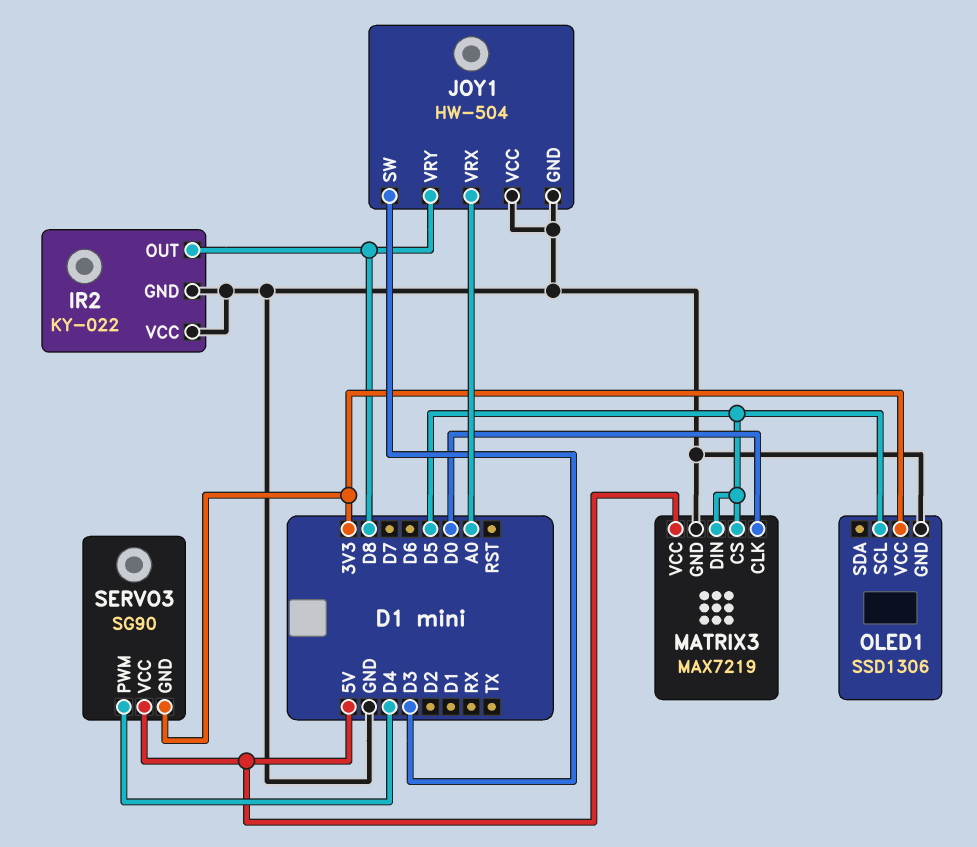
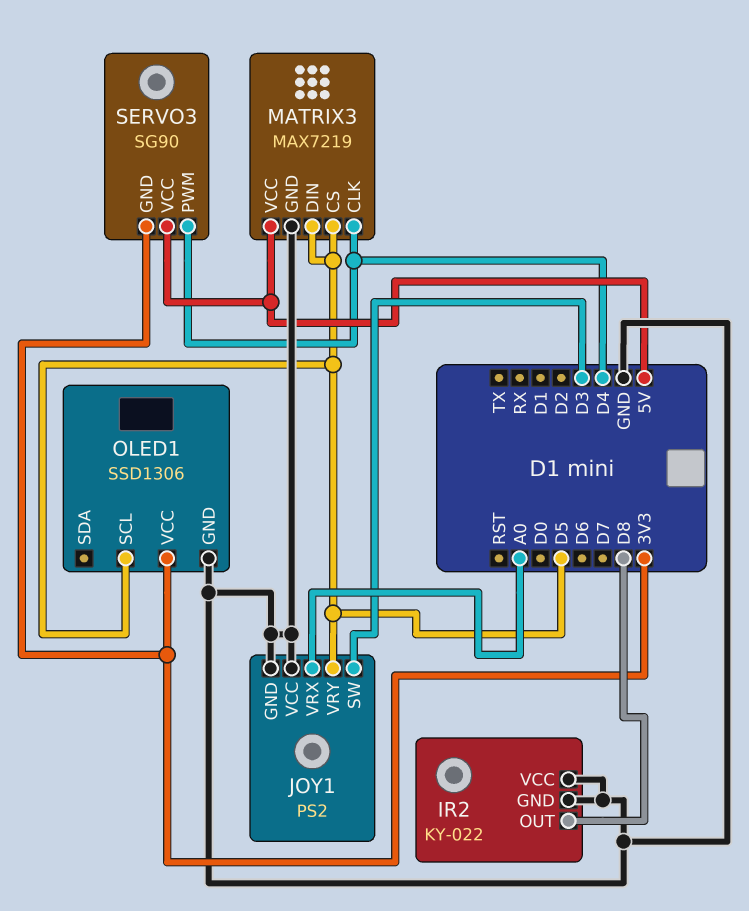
JOY1: HW-504 -> PS2
JOY1 pin VRY: D8 -> D5
MATRIX3 pin CLK: D0 -> D4

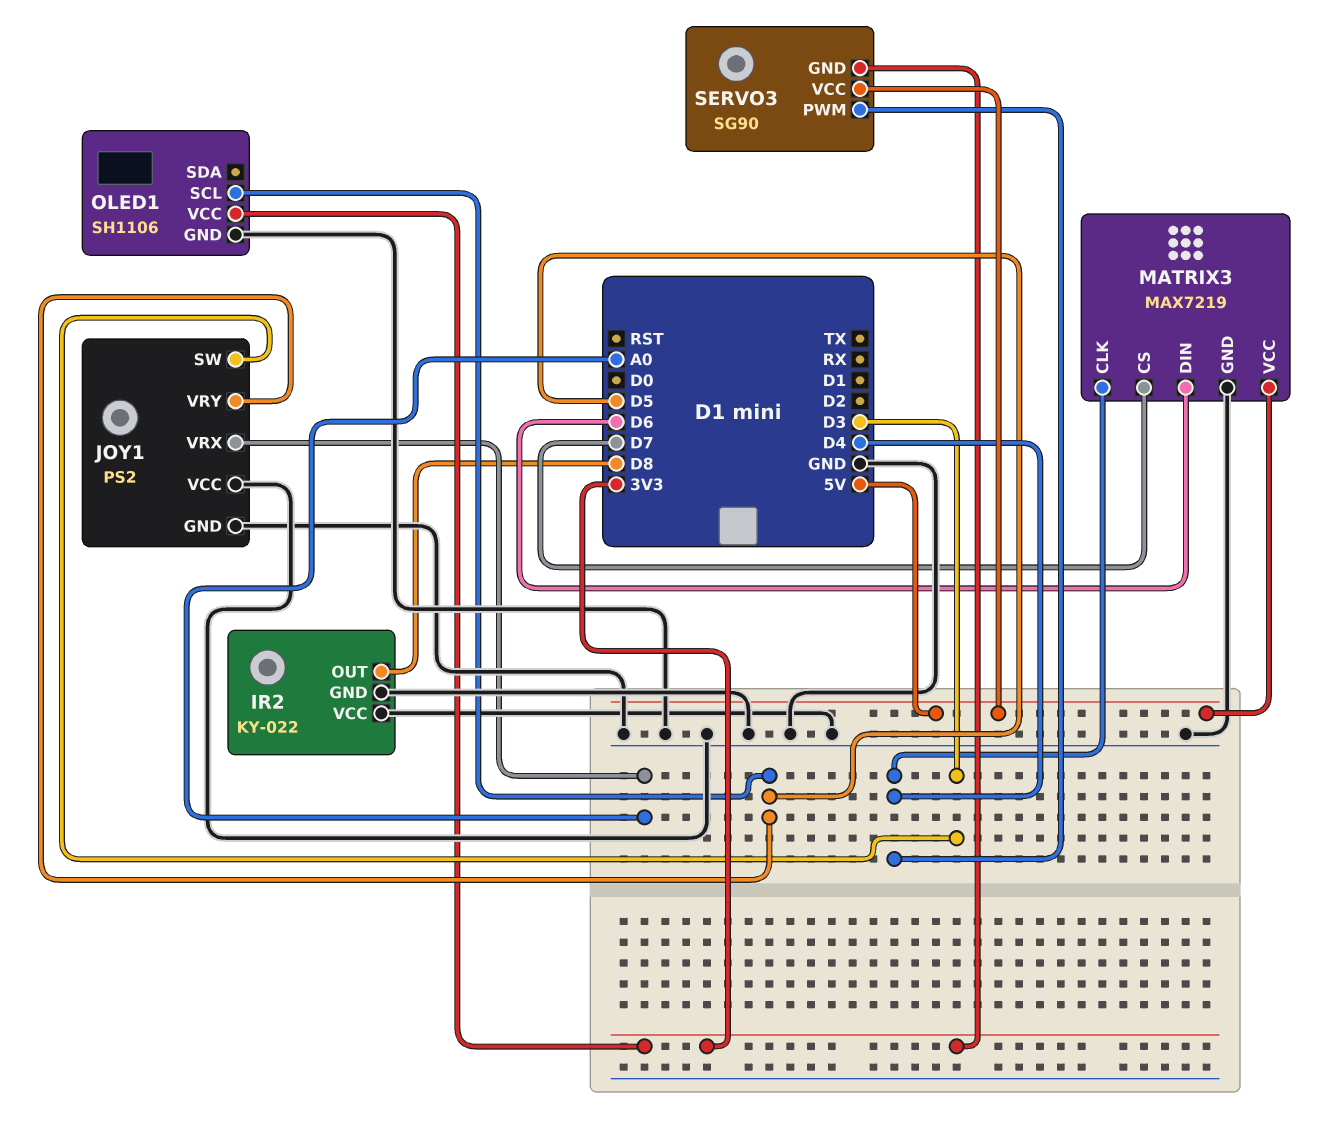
MATRIX3 pin CS: D5 -> D7
MATRIX3 pin DIN: D5 -> D6
OLED1: SSD1306 -> SH1106

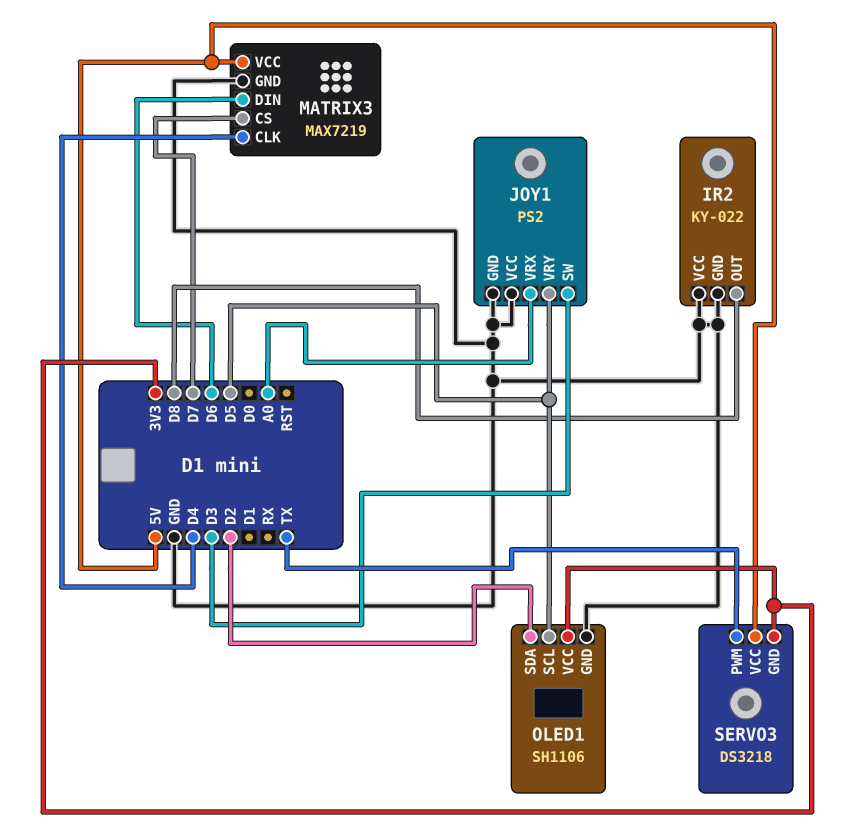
OLED1 pin SDA: none -> D2
SERVO3: SG90 -> DS3218
SERVO3 pin PWM: D4 -> TX

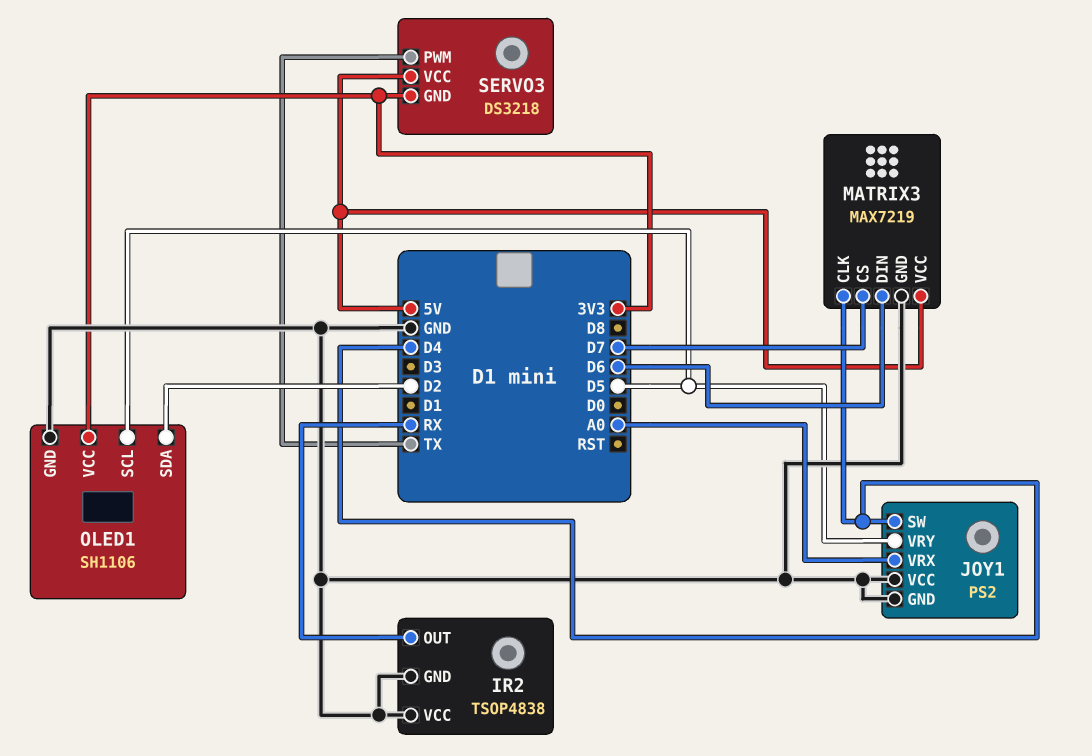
IR2: KY-022 -> TSOP4838
IR2 pin OUT: D8 -> RX
JOY1 pin SW: D3 -> D4

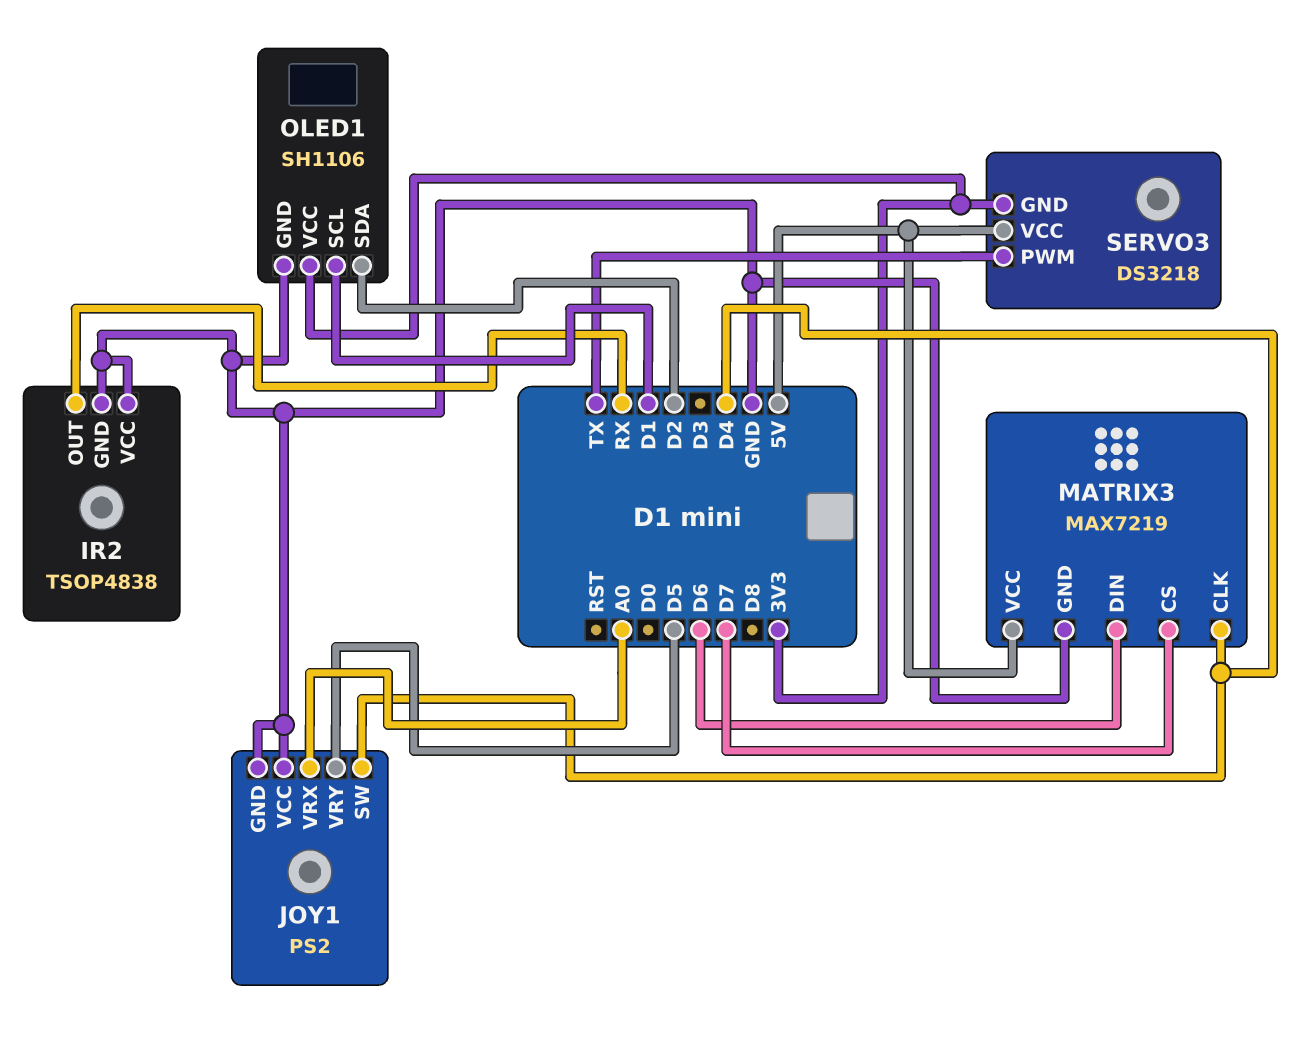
OLED1 pin SCL: D5 -> D1

